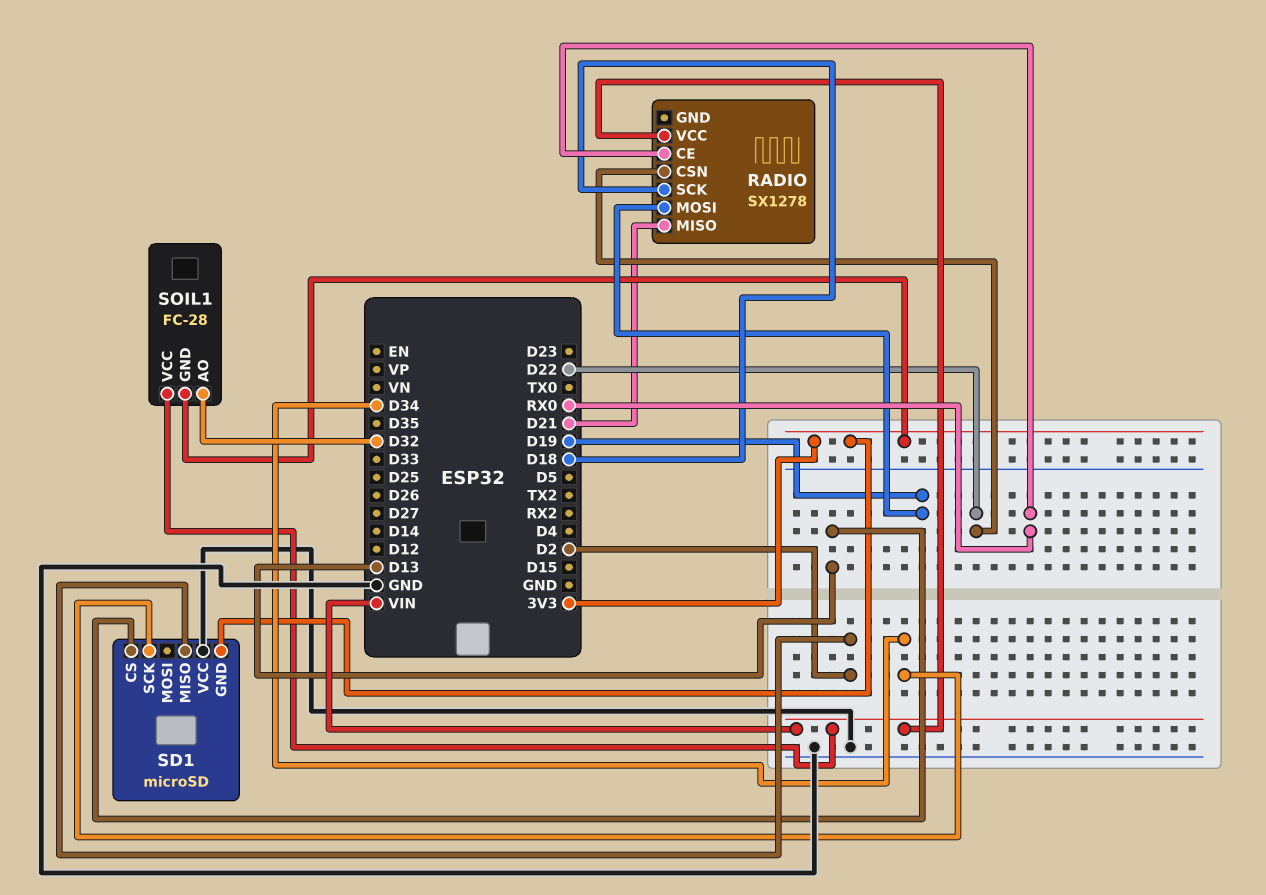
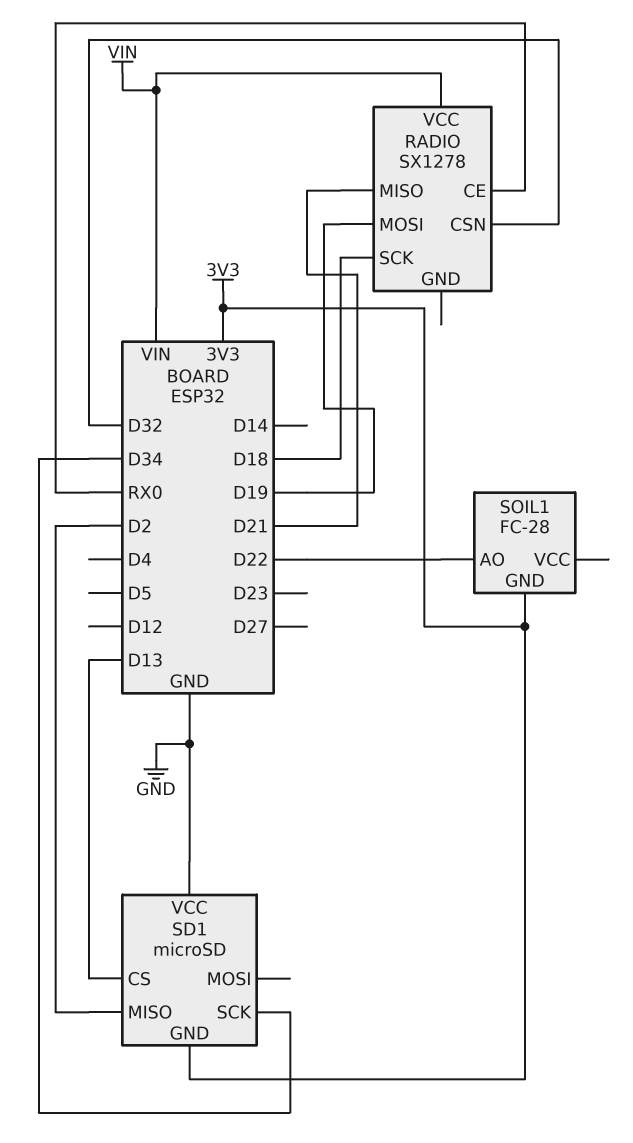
RADIO pin CSN: D22 -> D32
SOIL1 pin AO: D32 -> D22
SOIL1 pin VCC: VIN -> none

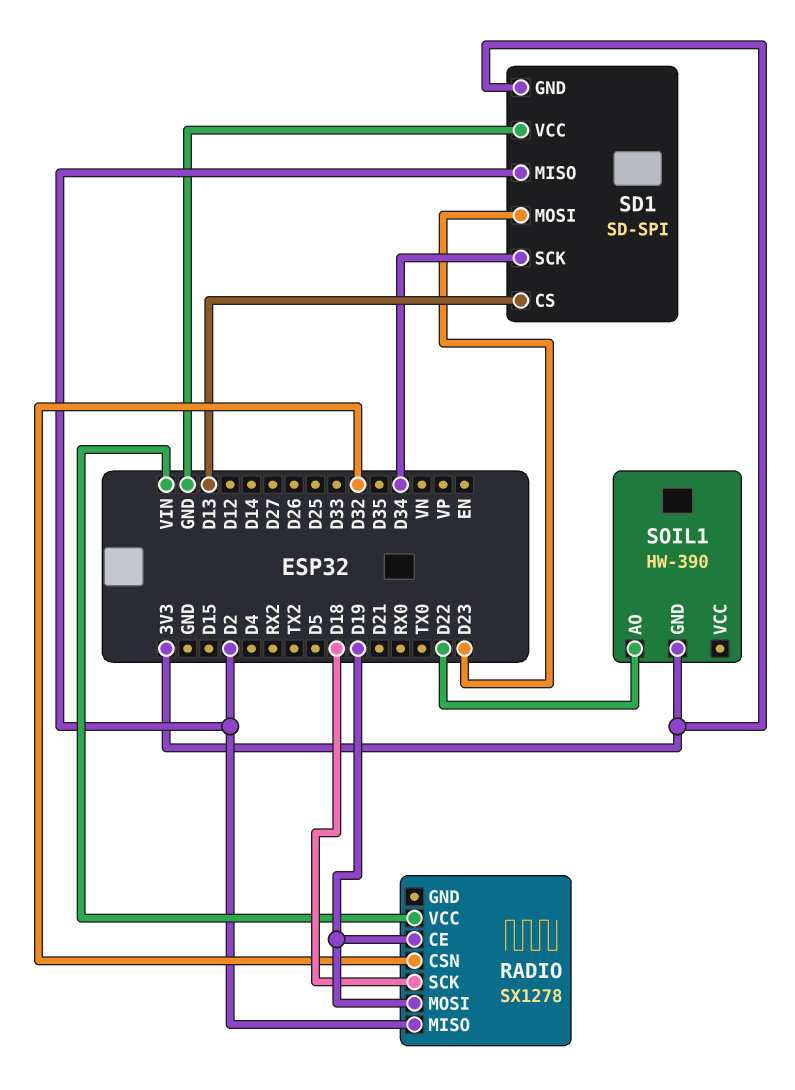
RADIO pin CE: RX0 -> D19
RADIO pin MISO: D21 -> D2
SD1: microSD -> SD-SPI
SD1 pin MOSI: none -> D23
SOIL1: FC-28 -> HW-390

